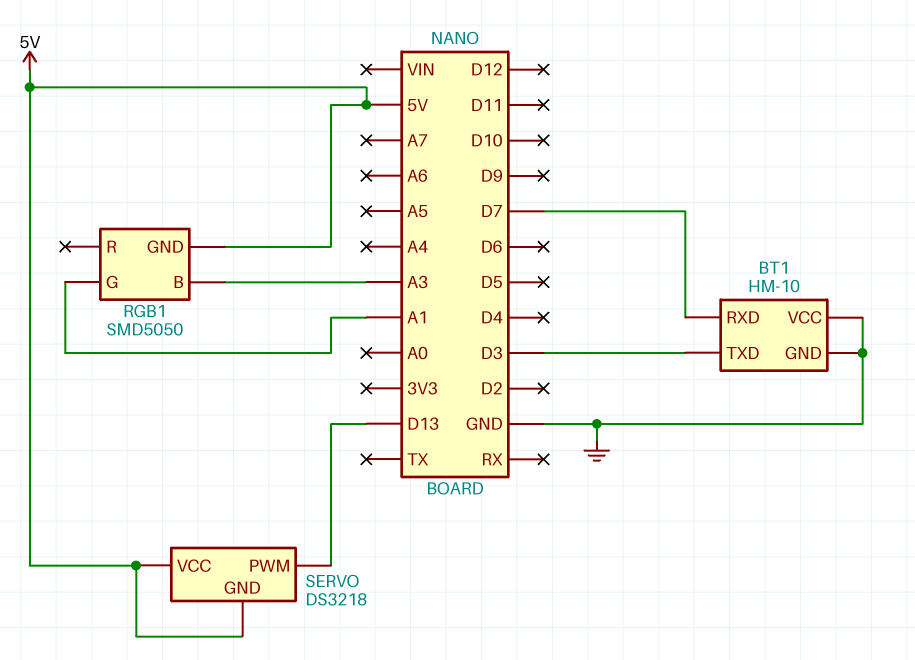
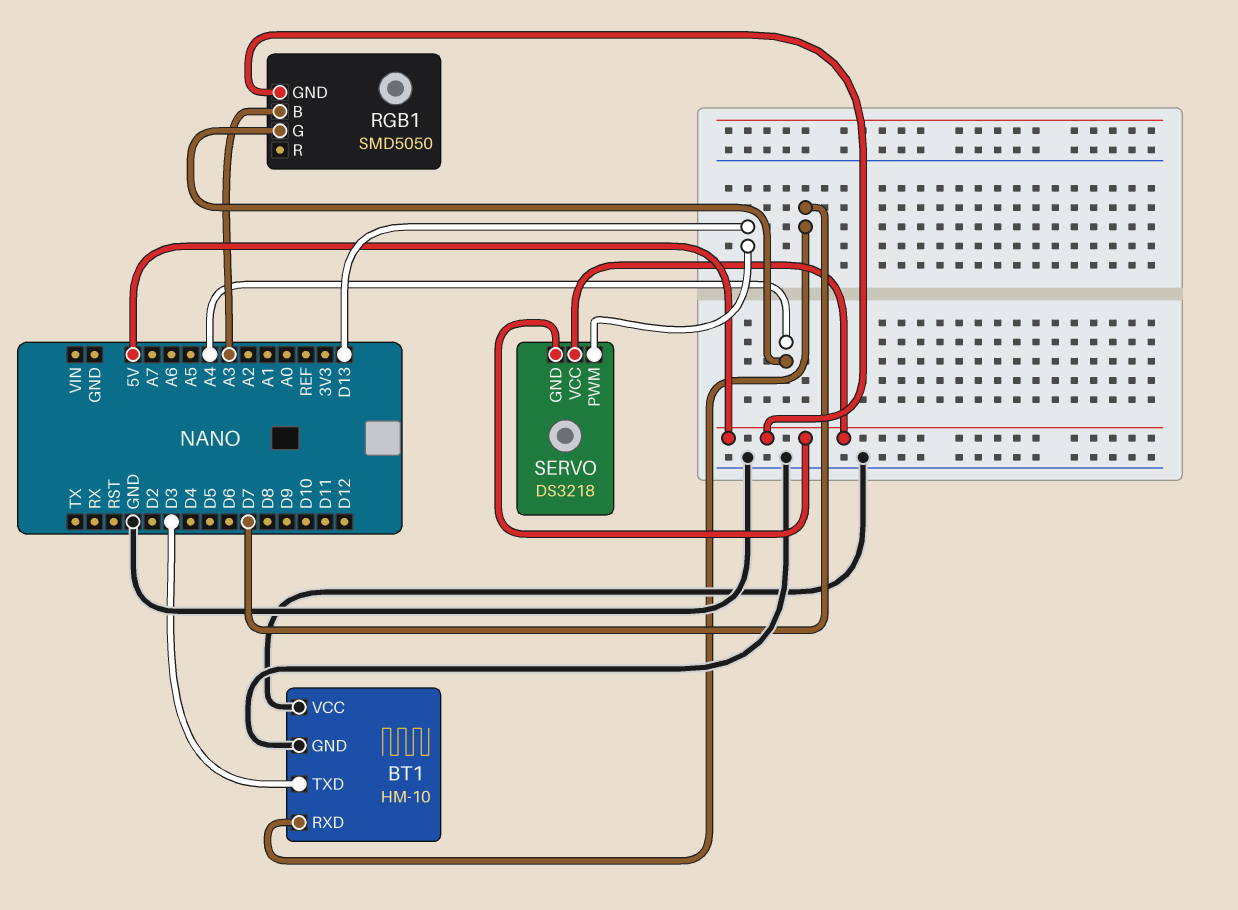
RGB1 pin G: A1 -> A4

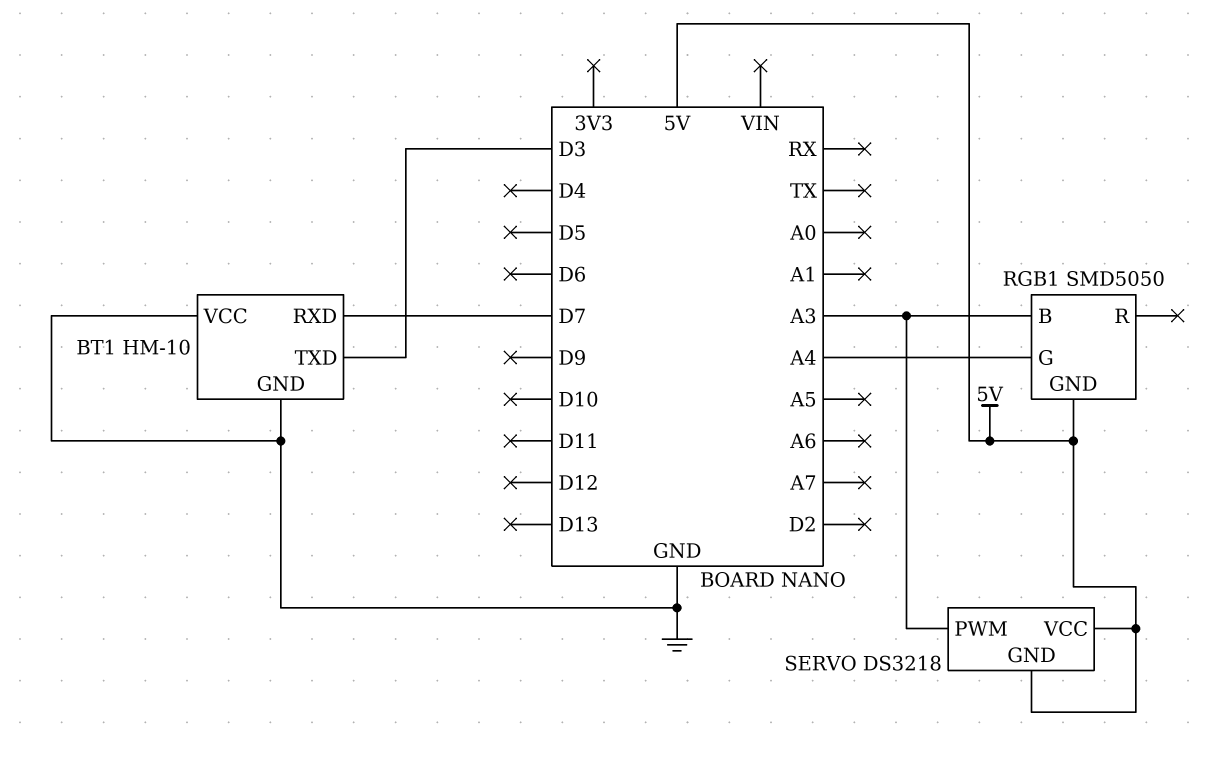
SERVO pin PWM: D13 -> A3

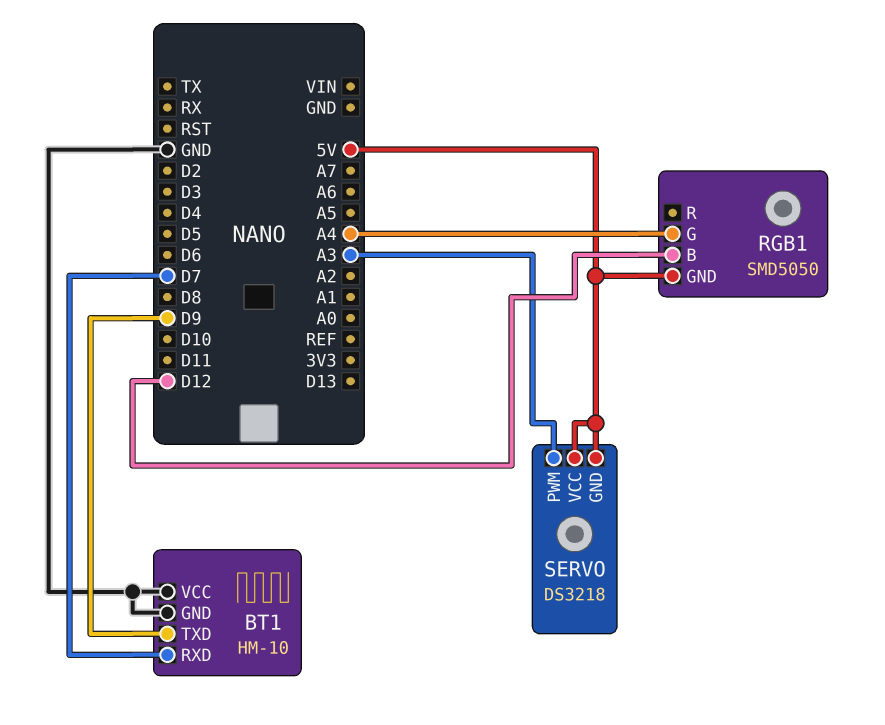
BT1 pin TXD: D3 -> D9
RGB1 pin B: A3 -> D12

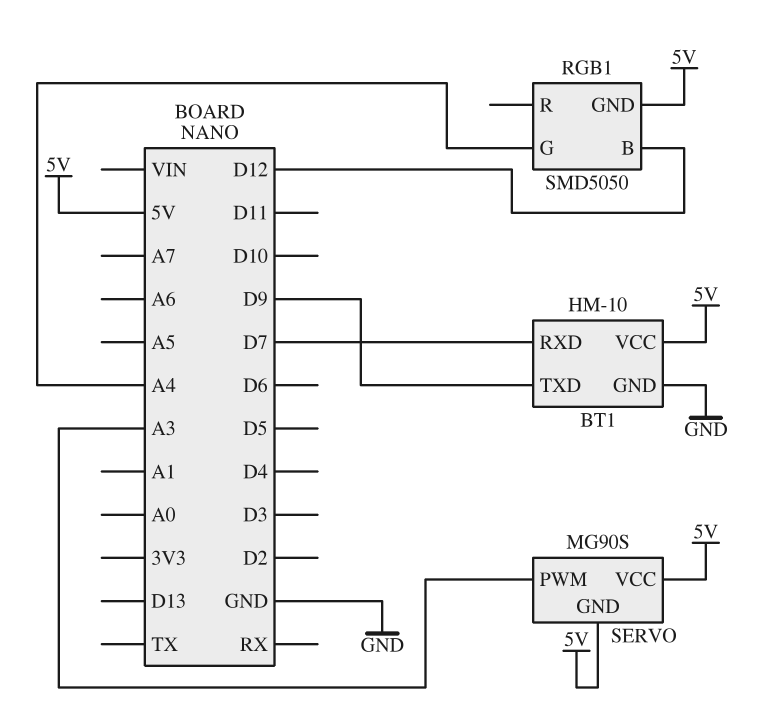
BT1 pin VCC: GND -> 5V
SERVO: DS3218 -> MG90S

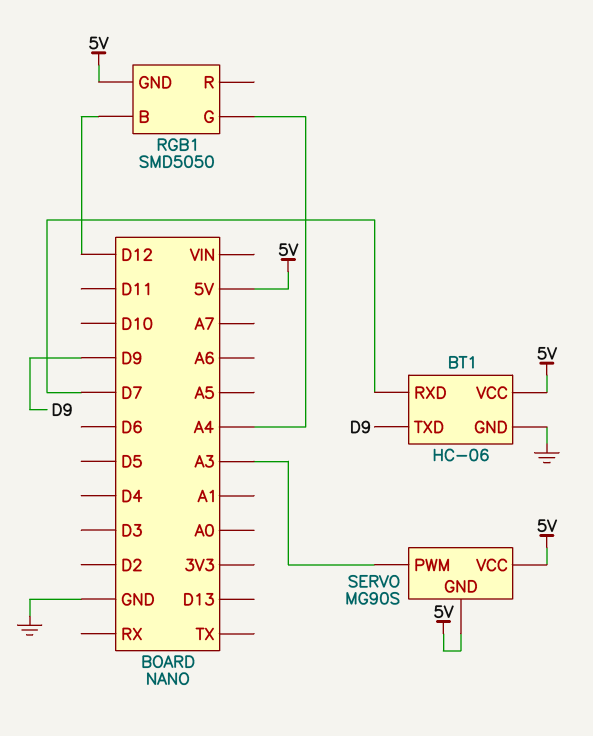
BT1: HM-10 -> HC-06

